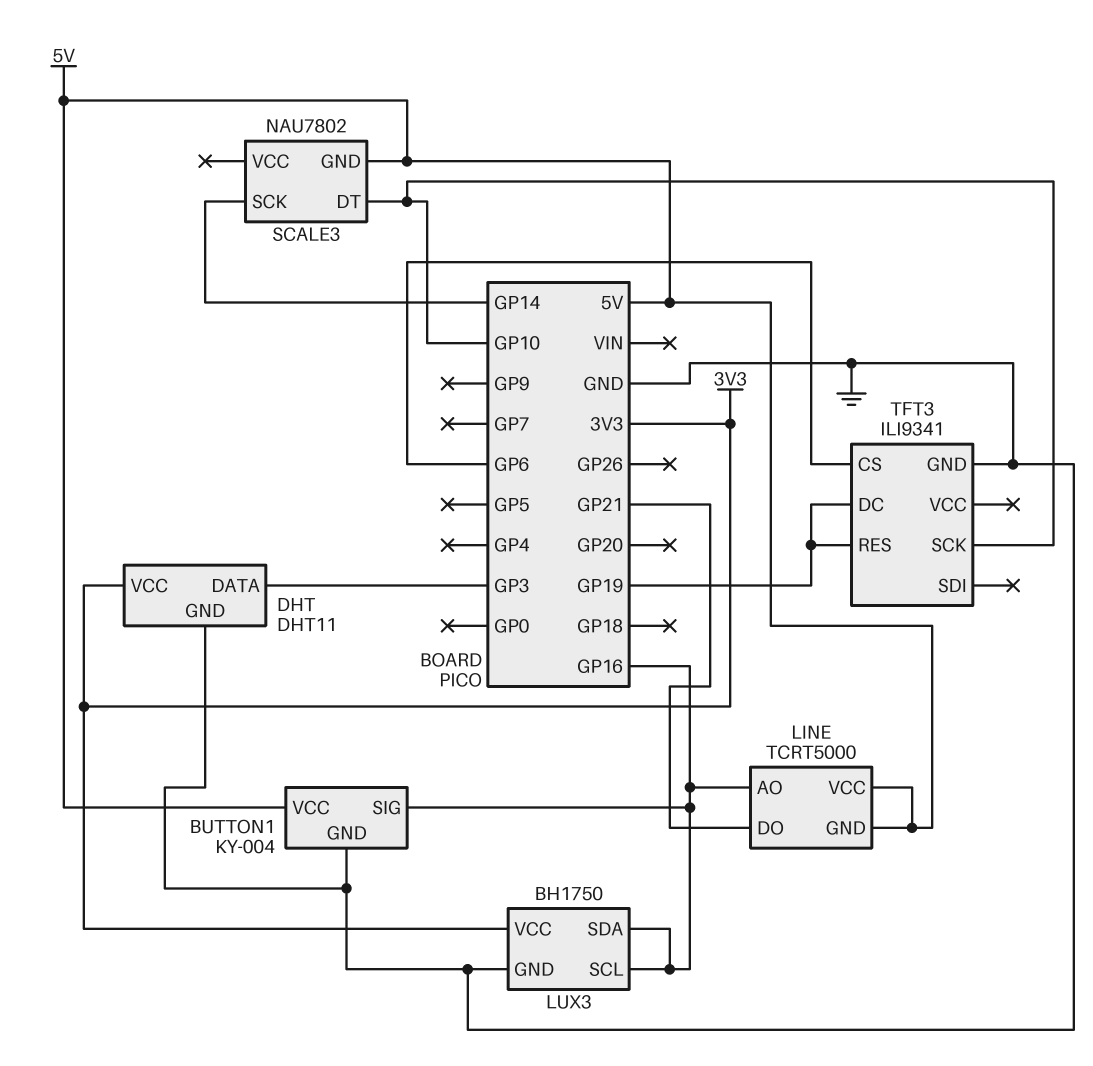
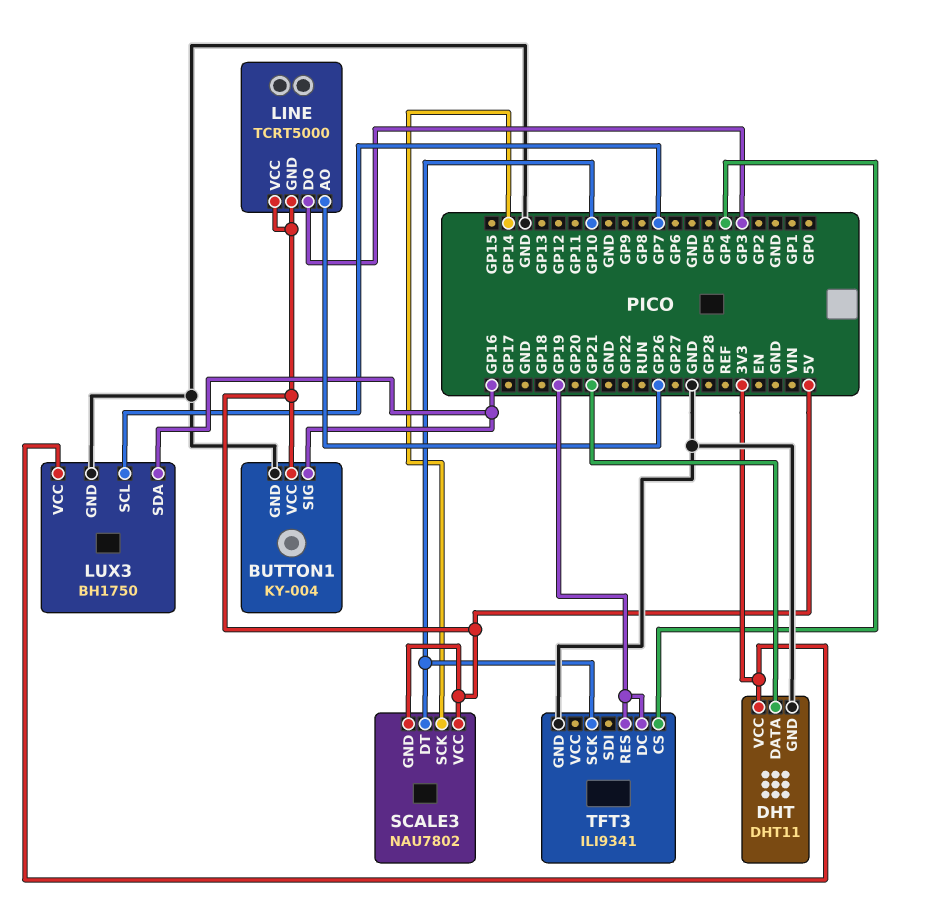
DHT pin DATA: GP3 -> GP21
LINE pin AO: GP16 -> GP26
LINE pin DO: GP21 -> GP3
LUX3 pin SCL: GP16 -> GP7
SCALE3 pin VCC: none -> 5V
TFT3 pin CS: GP6 -> GP4

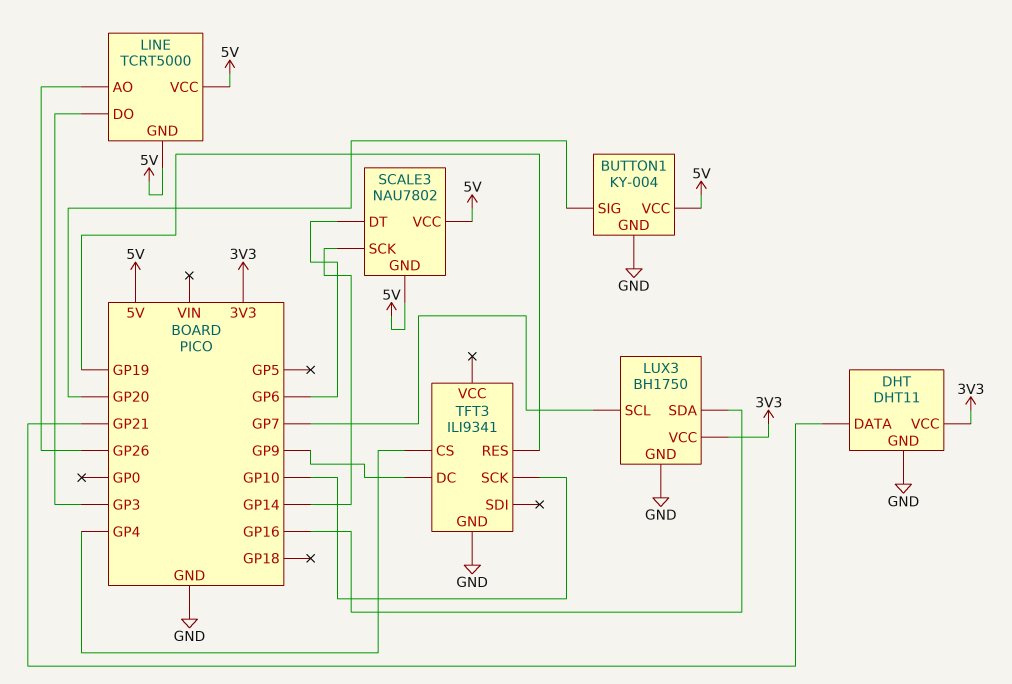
BUTTON1 pin SIG: GP16 -> GP20
SCALE3 pin DT: GP10 -> GP6
TFT3 pin DC: GP19 -> GP9

